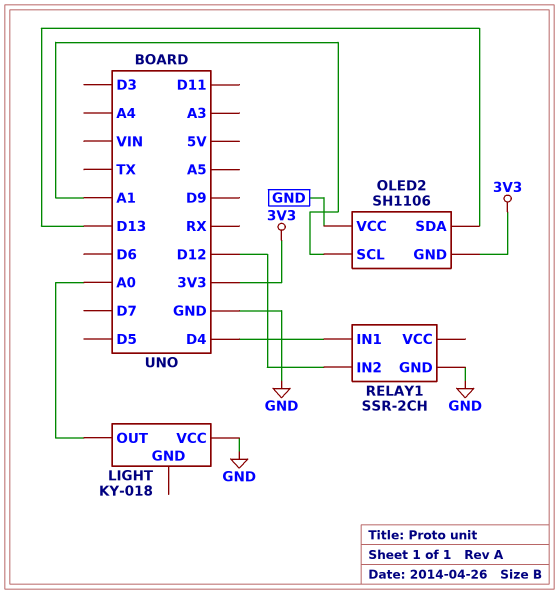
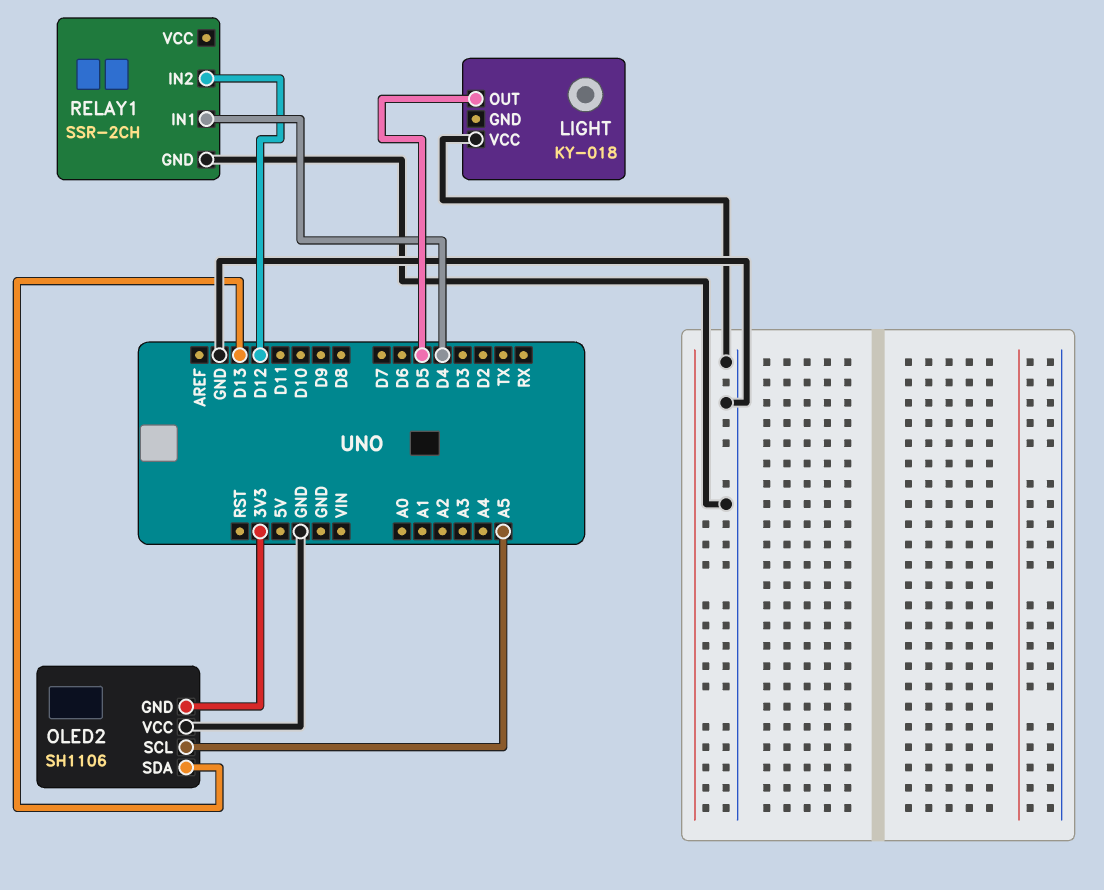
LIGHT pin OUT: A0 -> D5
OLED2 pin SCL: A1 -> A5

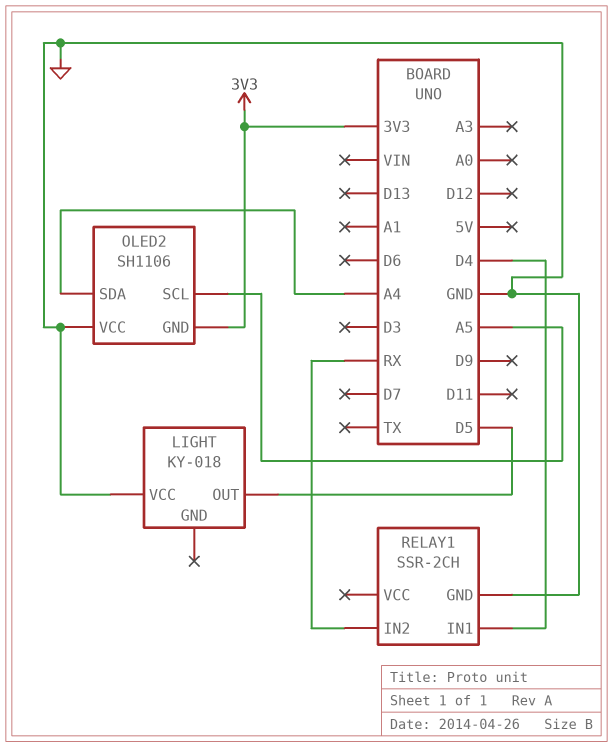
OLED2 pin SDA: D13 -> A4
RELAY1 pin IN2: D12 -> RX

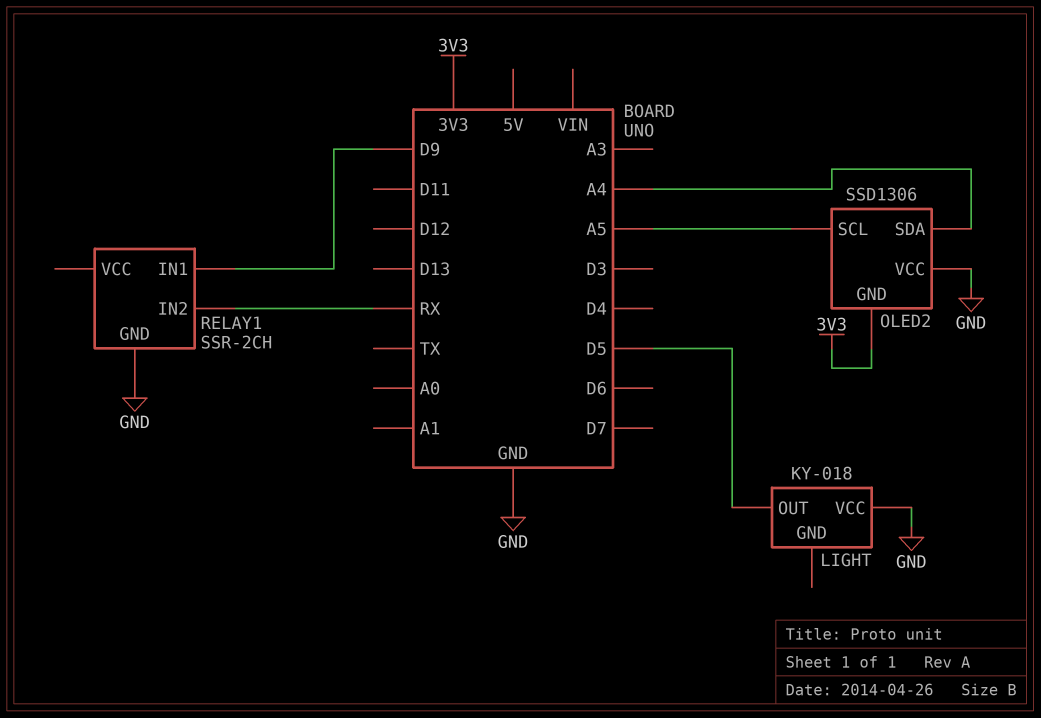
OLED2: SH1106 -> SSD1306
RELAY1 pin IN1: D4 -> D9

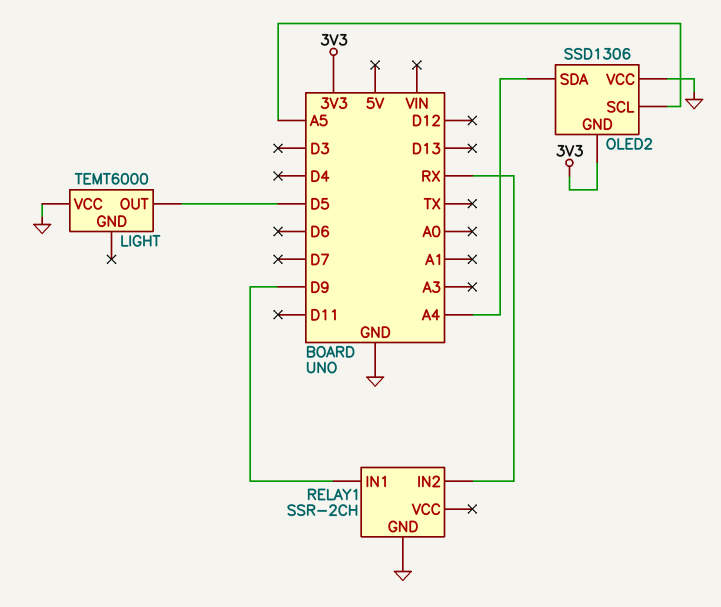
LIGHT: KY-018 -> TEMT6000

